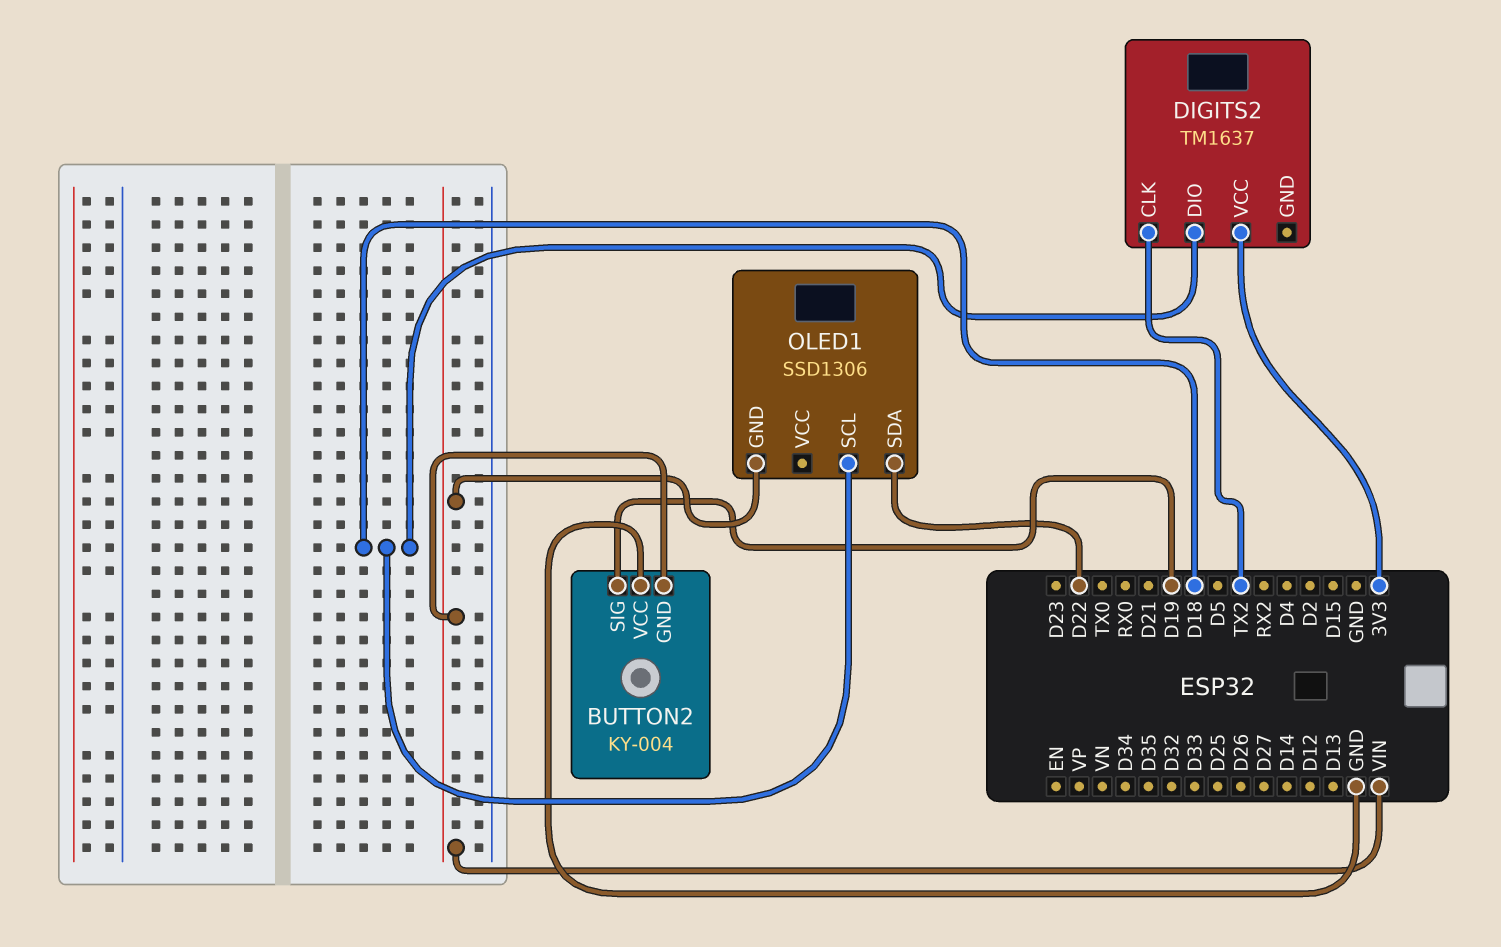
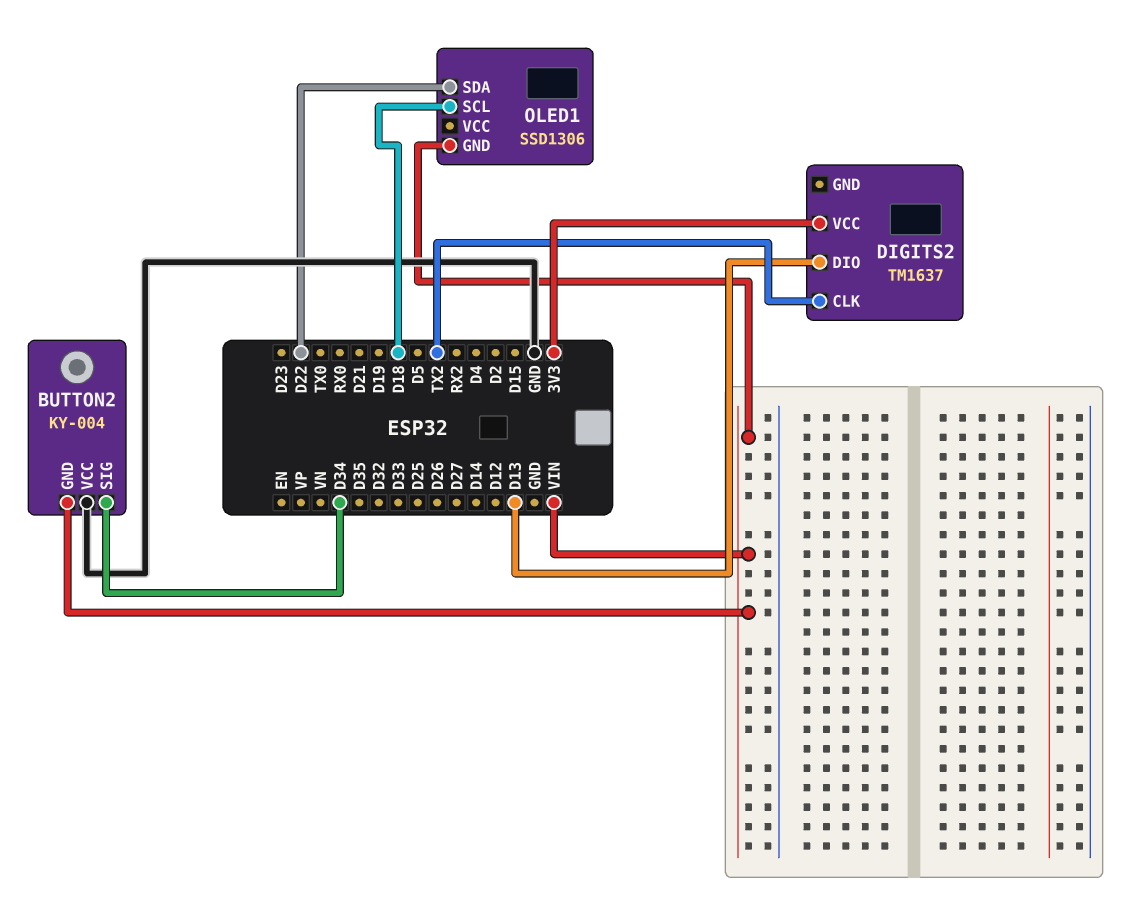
BUTTON2 pin SIG: D19 -> D34
DIGITS2 pin DIO: D18 -> D13

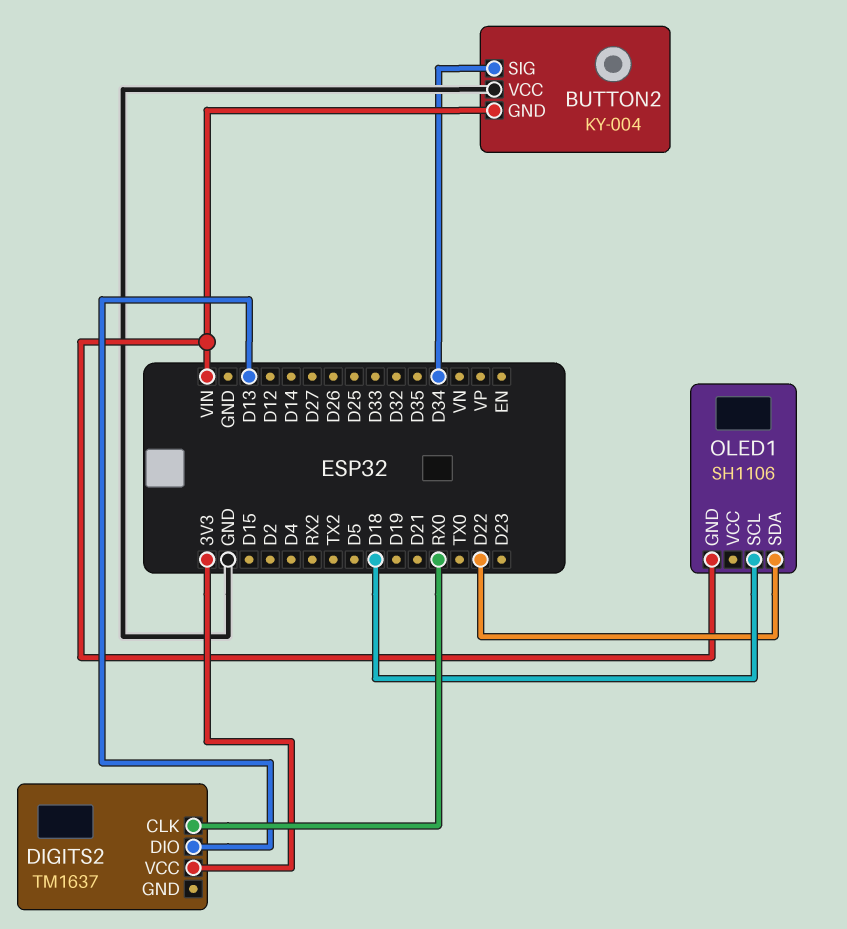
DIGITS2 pin CLK: TX2 -> RX0
OLED1: SSD1306 -> SH1106

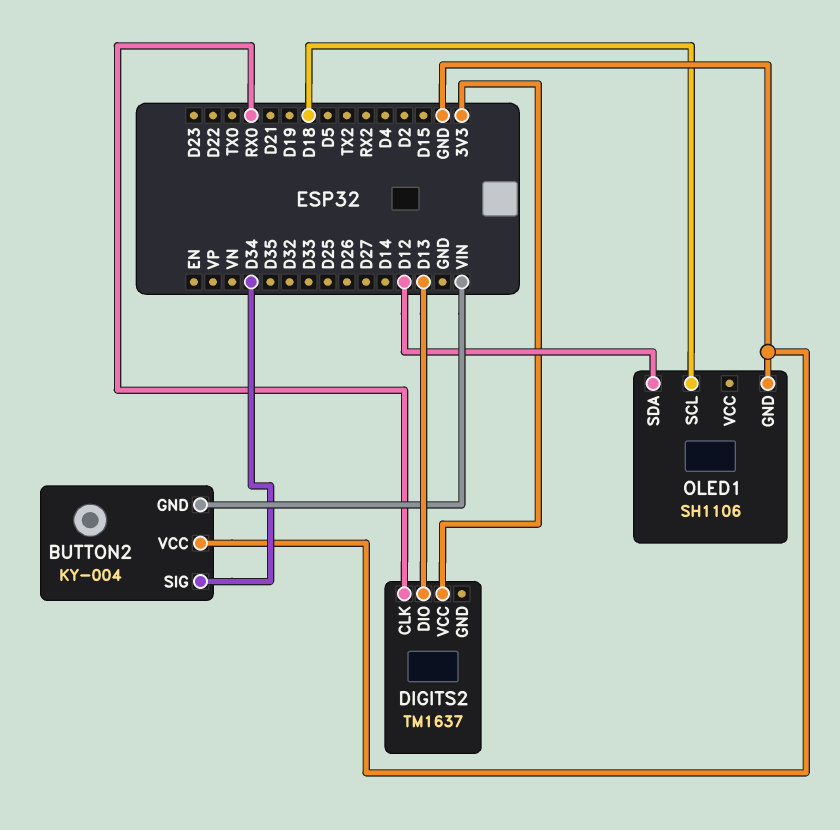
OLED1 pin GND: VIN -> GND
OLED1 pin SDA: D22 -> D12

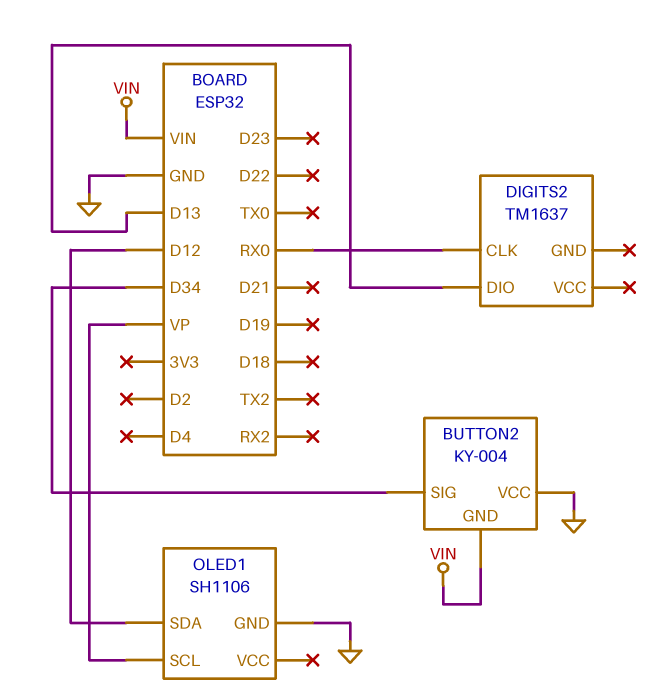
DIGITS2 pin VCC: 3V3 -> none
OLED1 pin SCL: D18 -> VP

